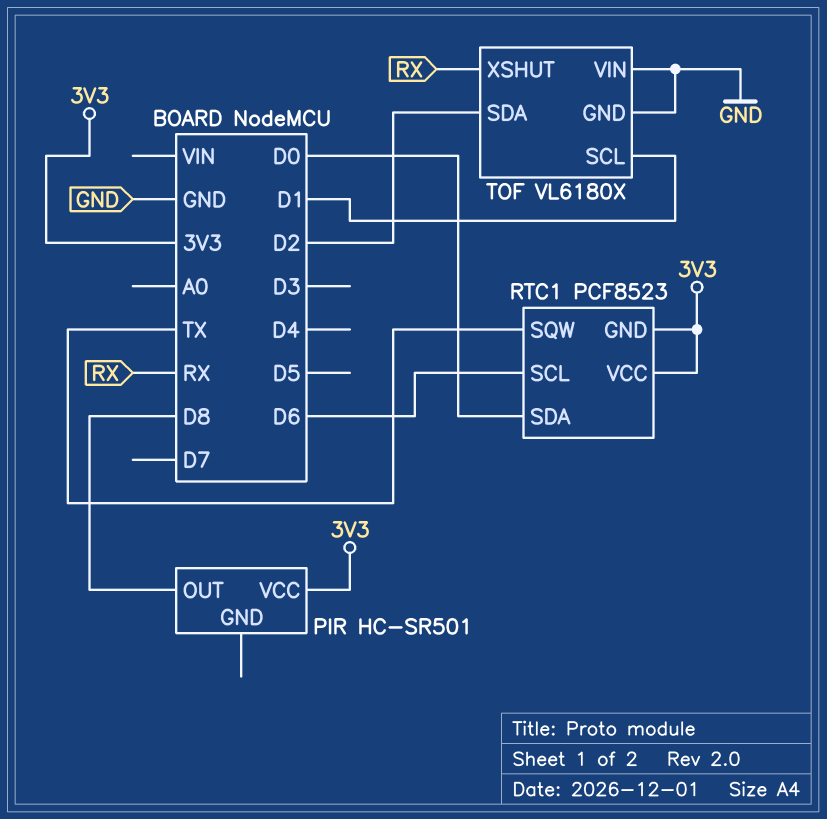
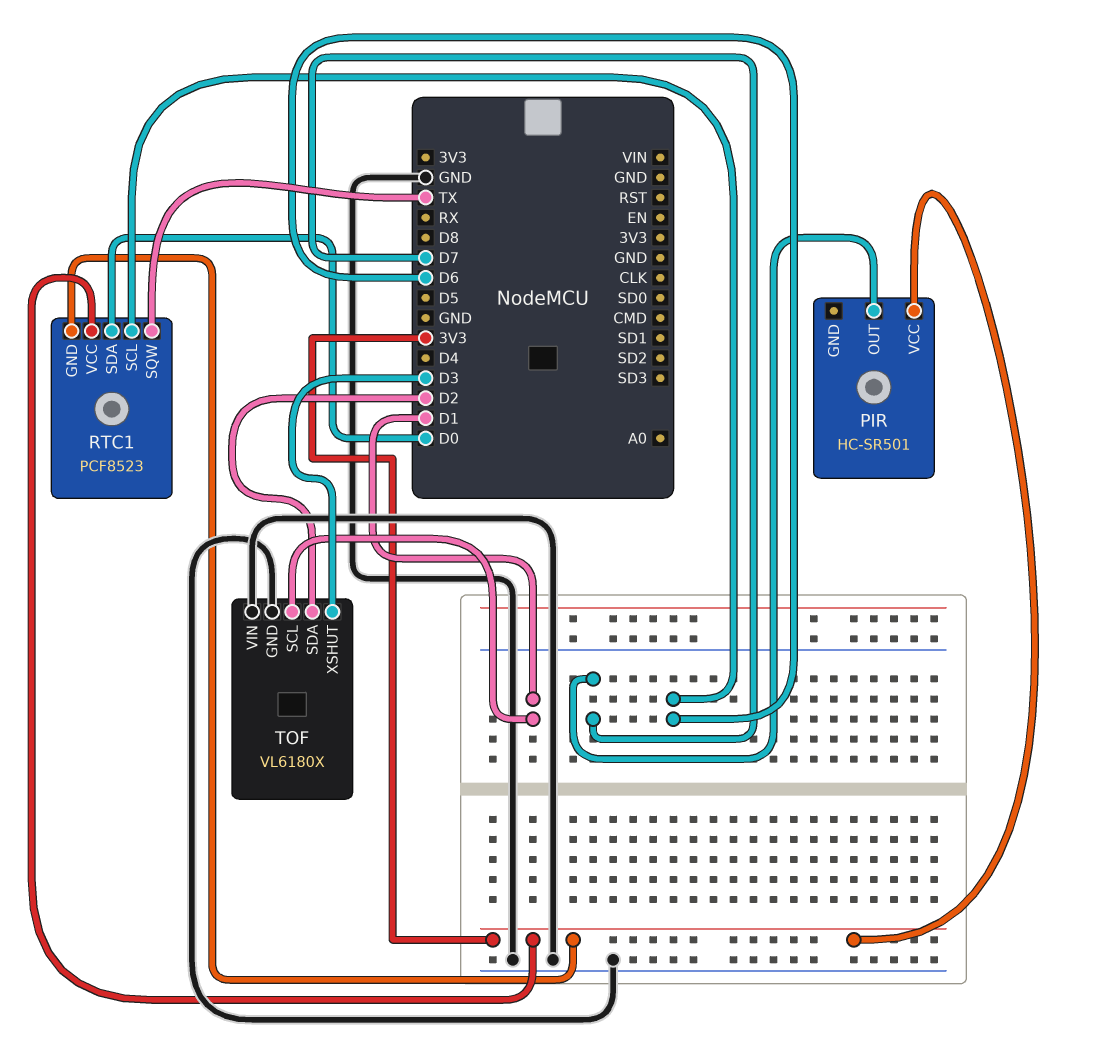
PIR pin OUT: D8 -> D7
TOF pin XSHUT: RX -> D3

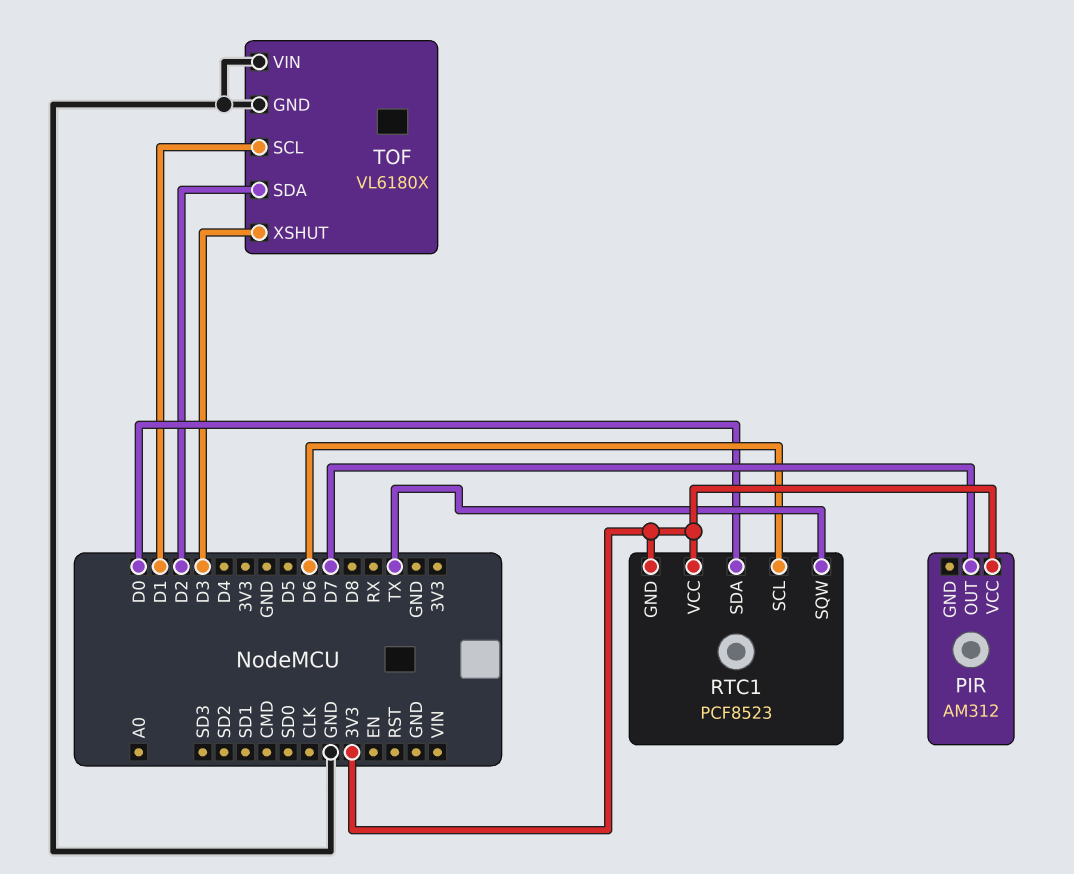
PIR: HC-SR501 -> AM312

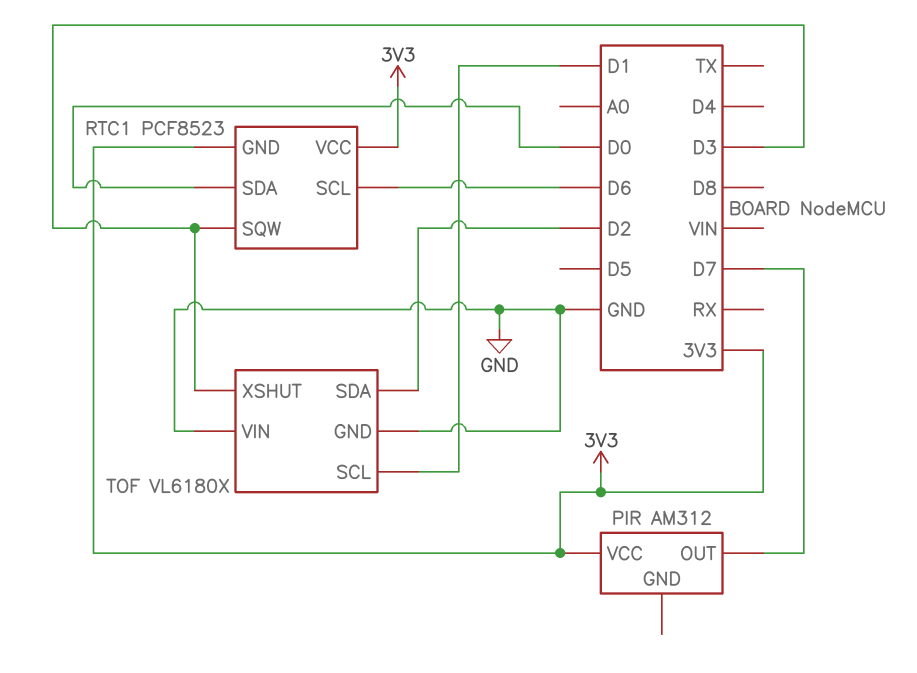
RTC1 pin SQW: TX -> D3

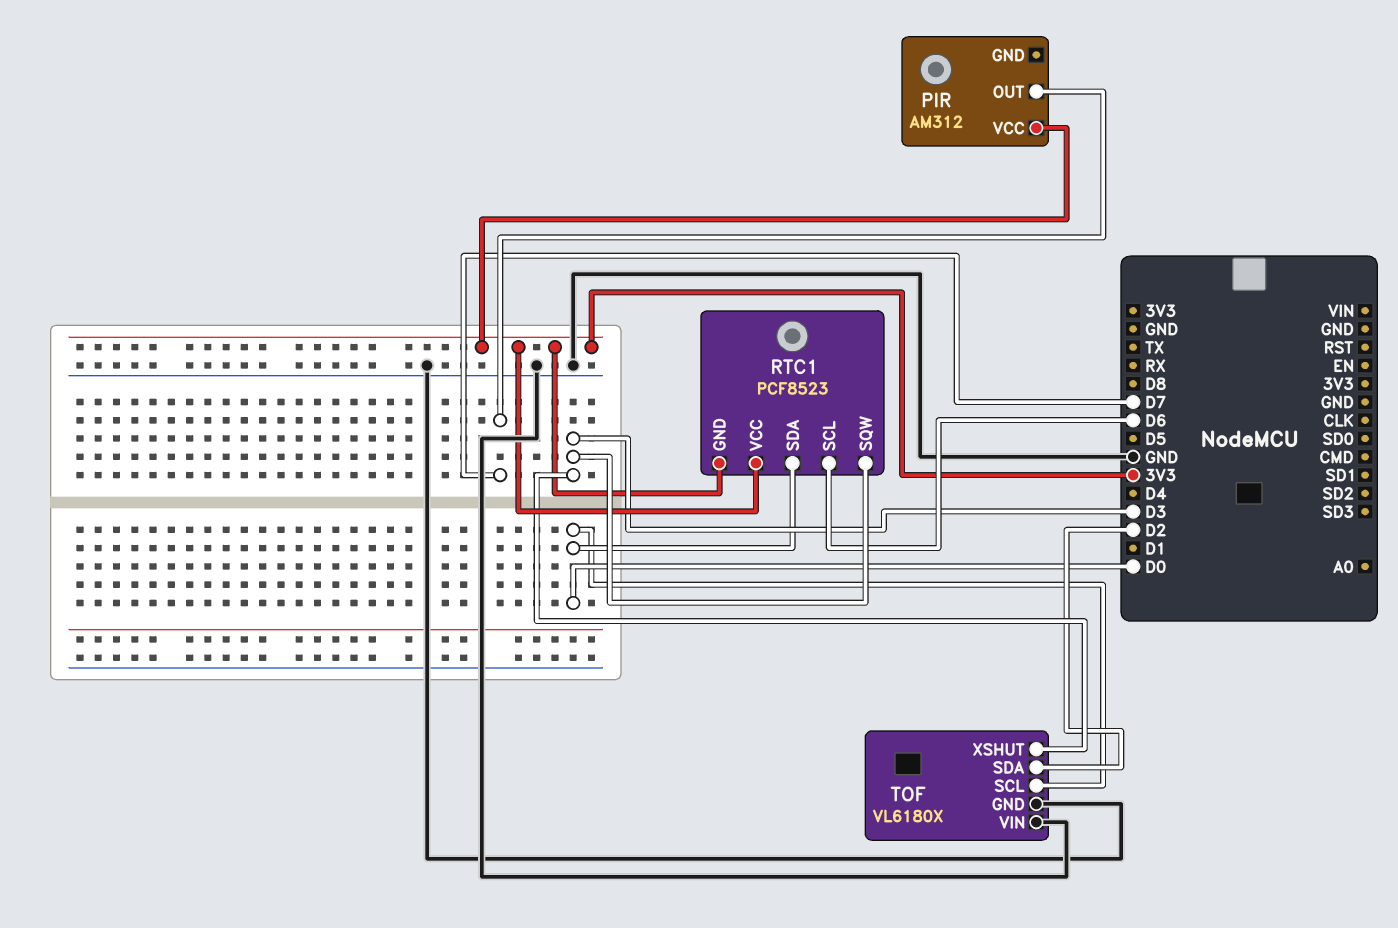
TOF pin SCL: D1 -> D0

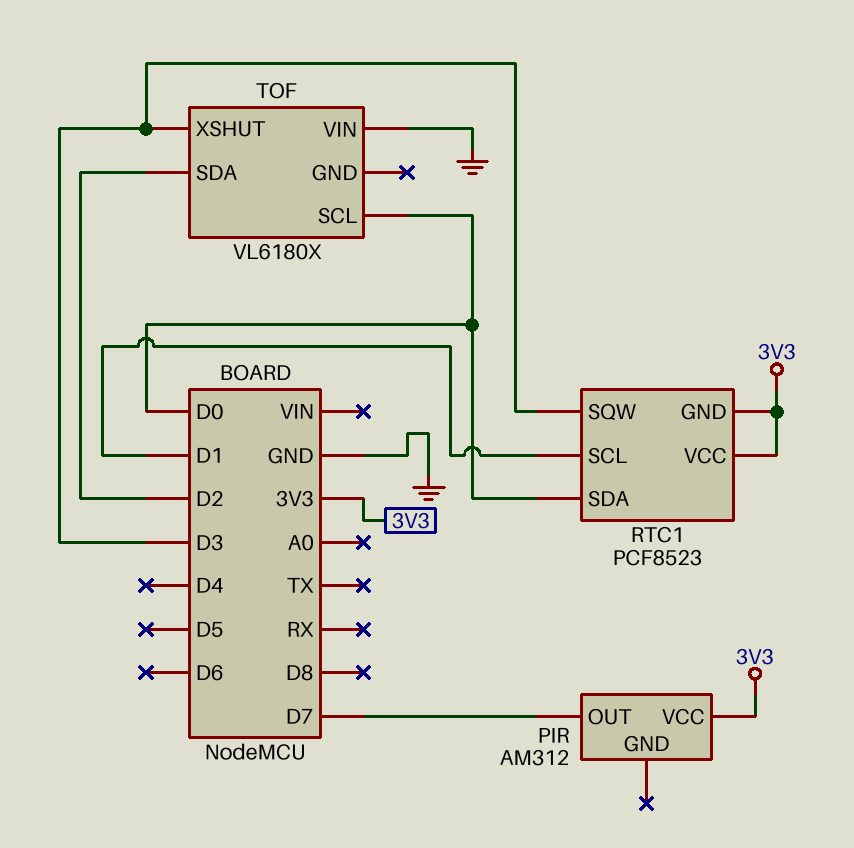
RTC1 pin SCL: D6 -> D1
TOF pin GND: GND -> none

